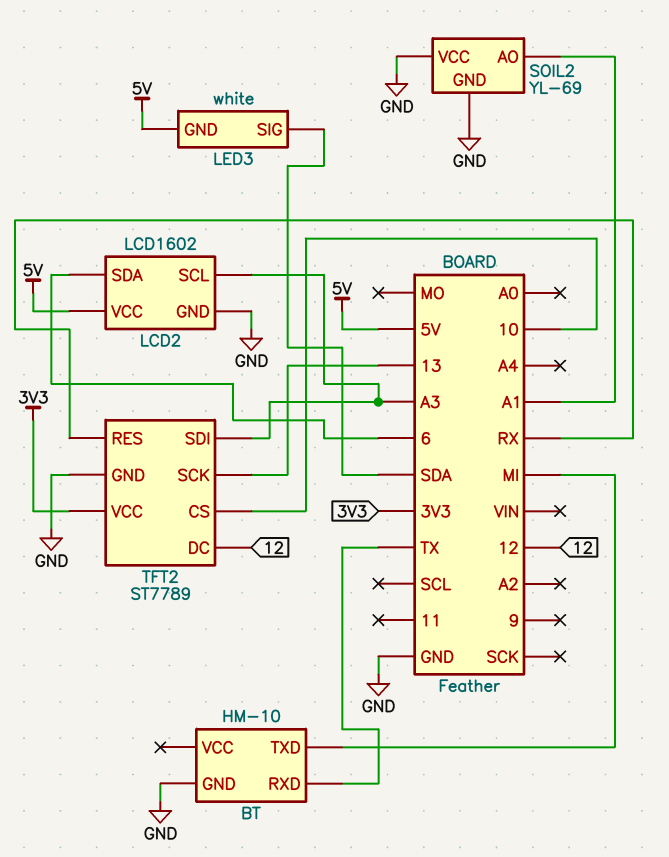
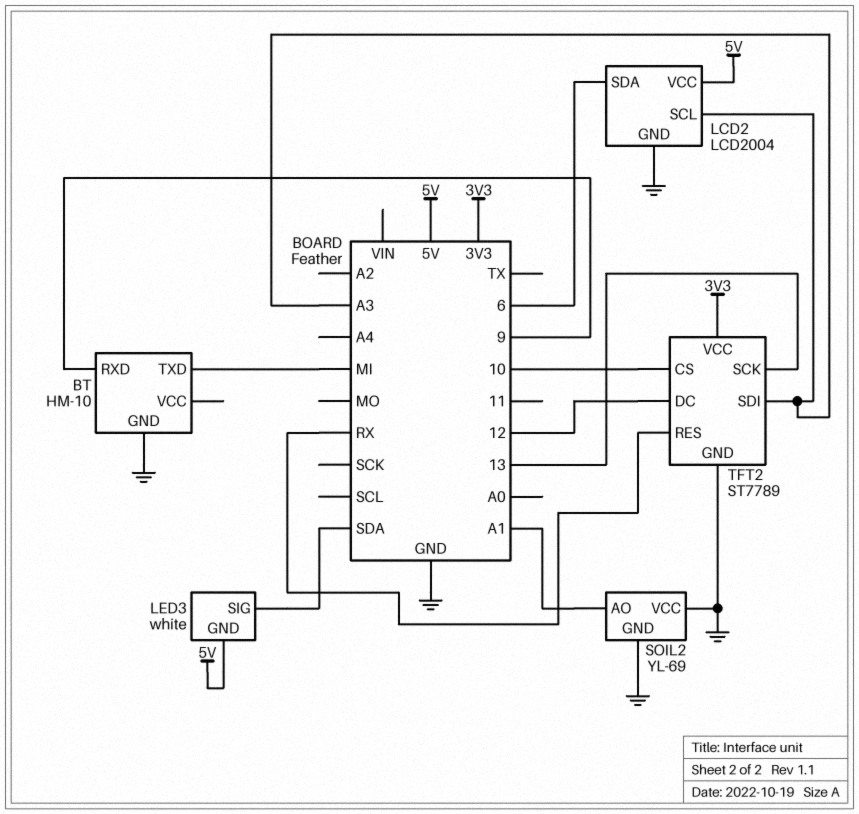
BT pin RXD: TX -> 9
LCD2: LCD1602 -> LCD2004

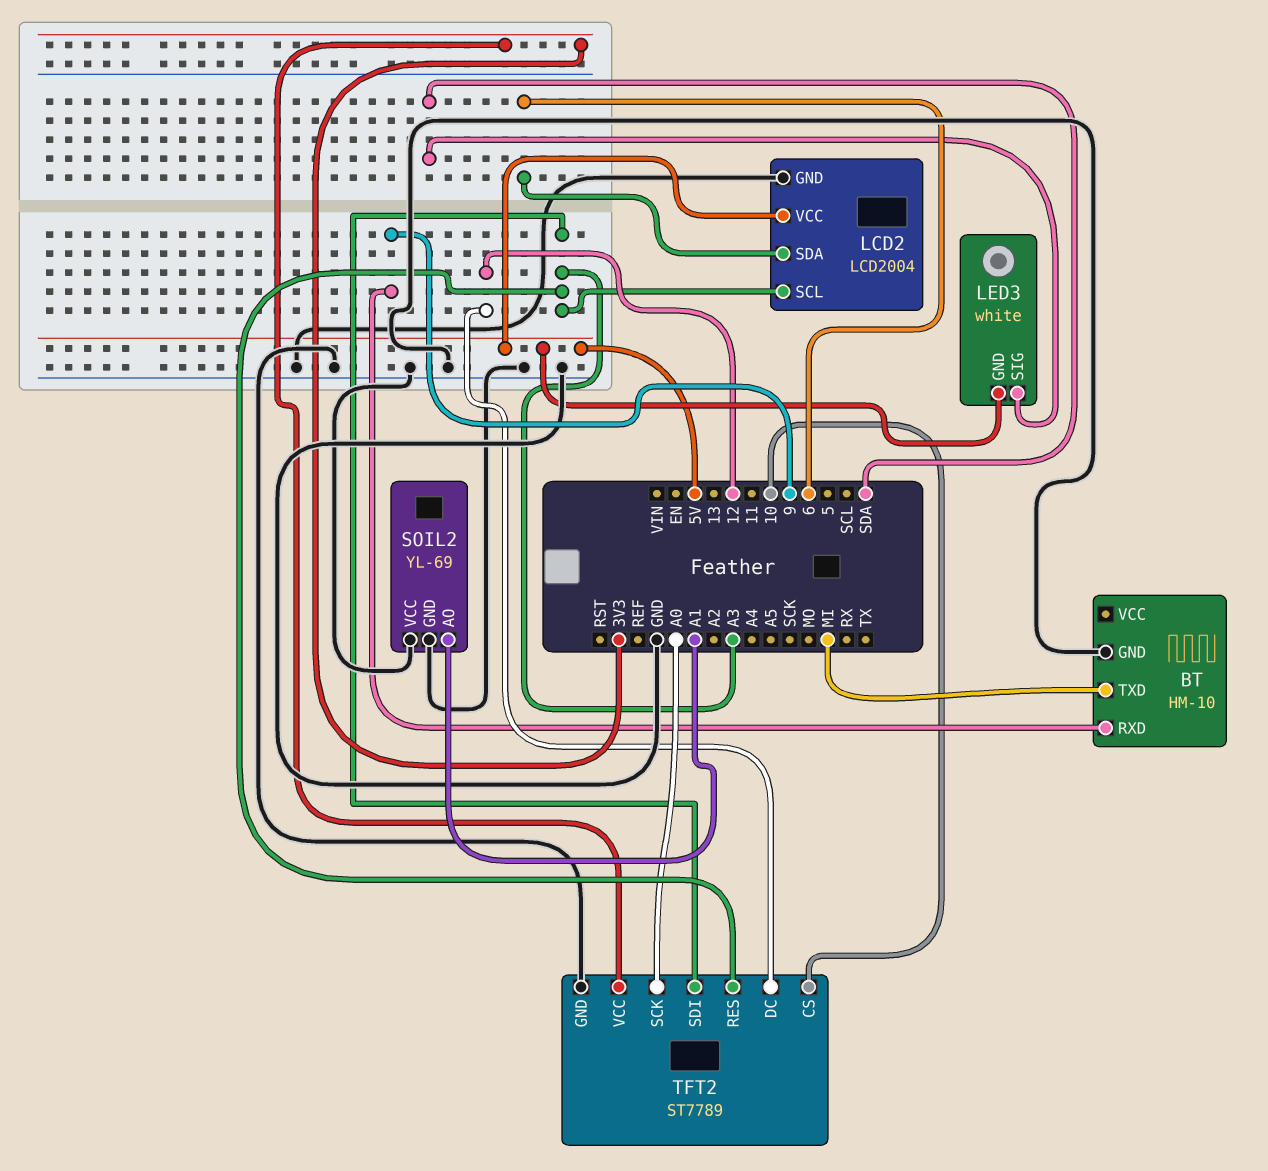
TFT2 pin RES: RX -> A3
TFT2 pin SCK: 13 -> A0

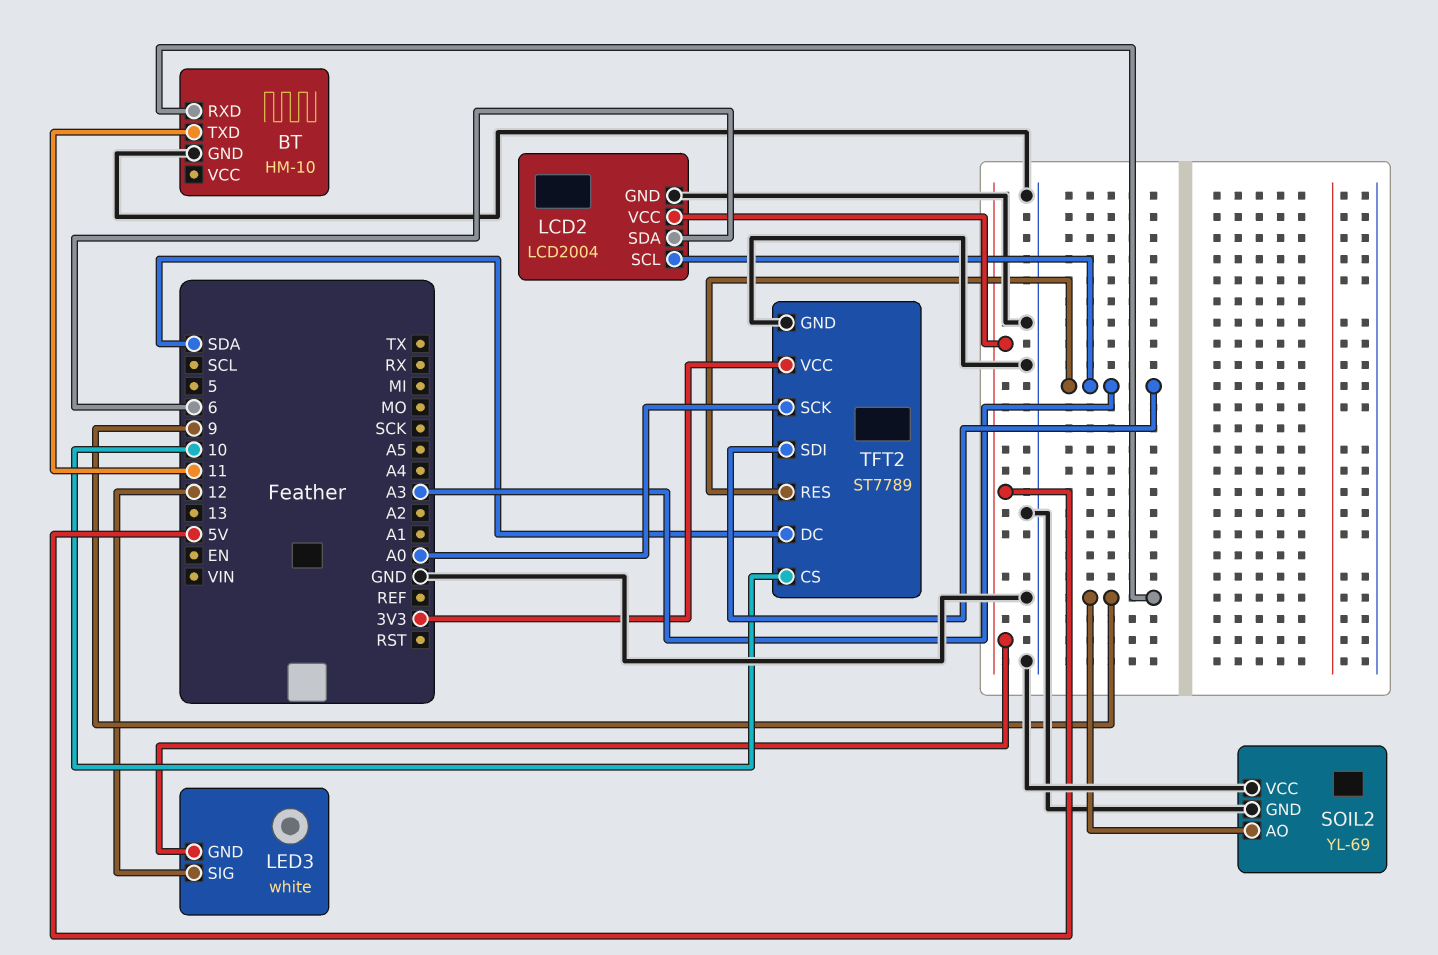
BT pin TXD: MI -> 11
LED3 pin SIG: SDA -> 12
SOIL2 pin AO: A1 -> 9
TFT2 pin DC: 12 -> SDA

